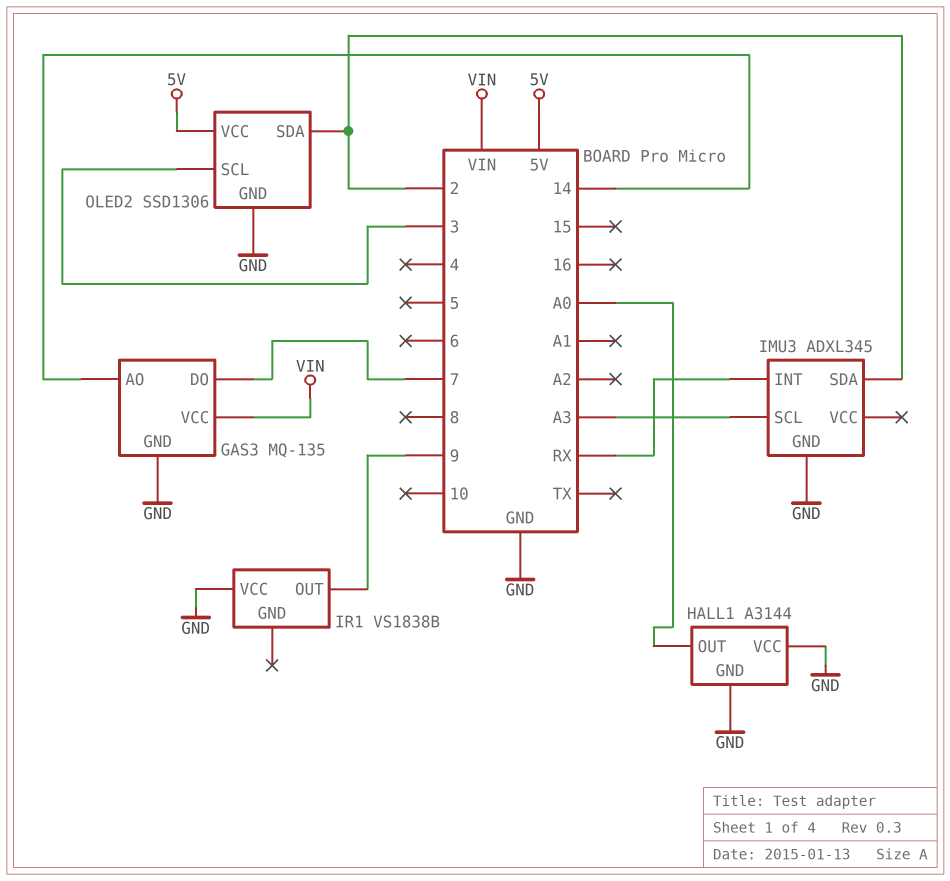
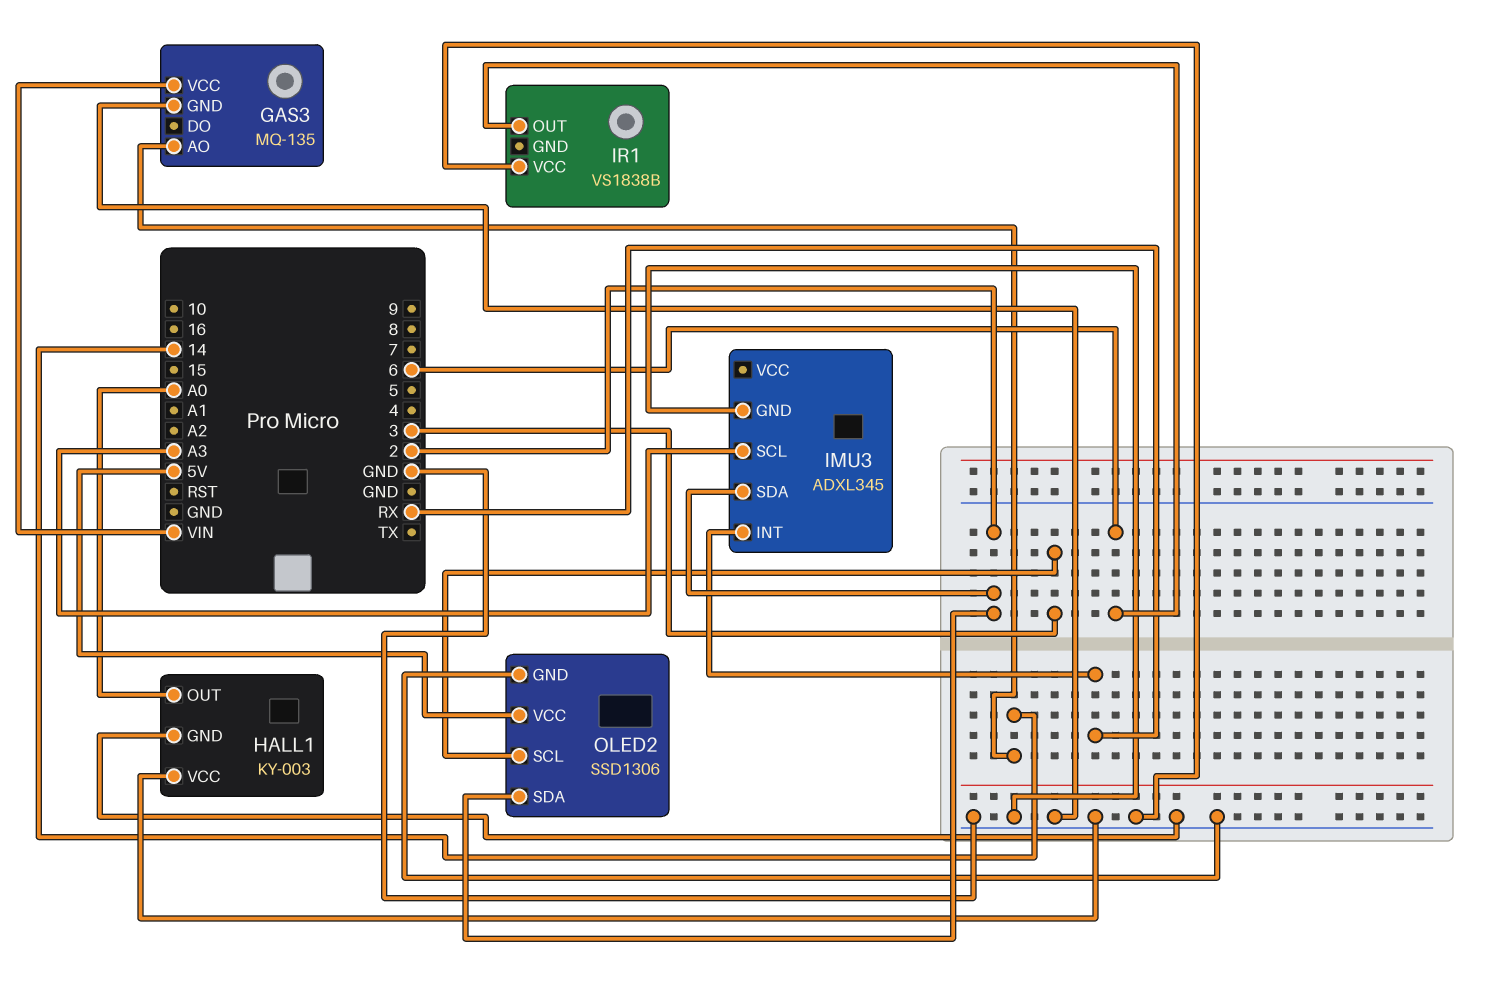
GAS3 pin DO: 7 -> none
HALL1: A3144 -> KY-003
IR1 pin OUT: 9 -> 6

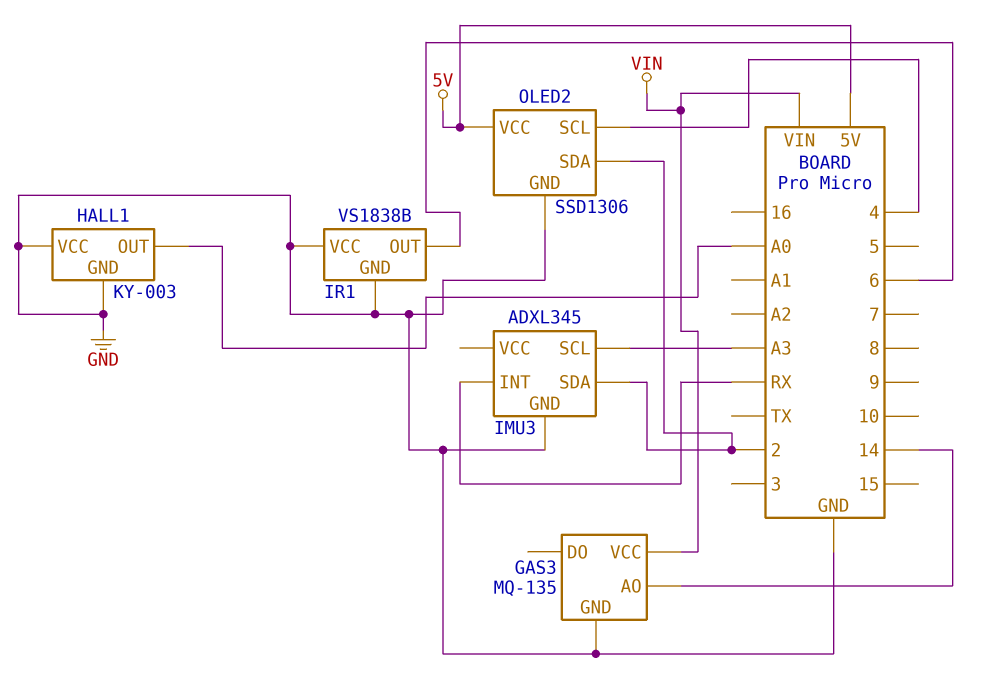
IR1 pin GND: none -> GND
OLED2 pin SCL: 3 -> 4

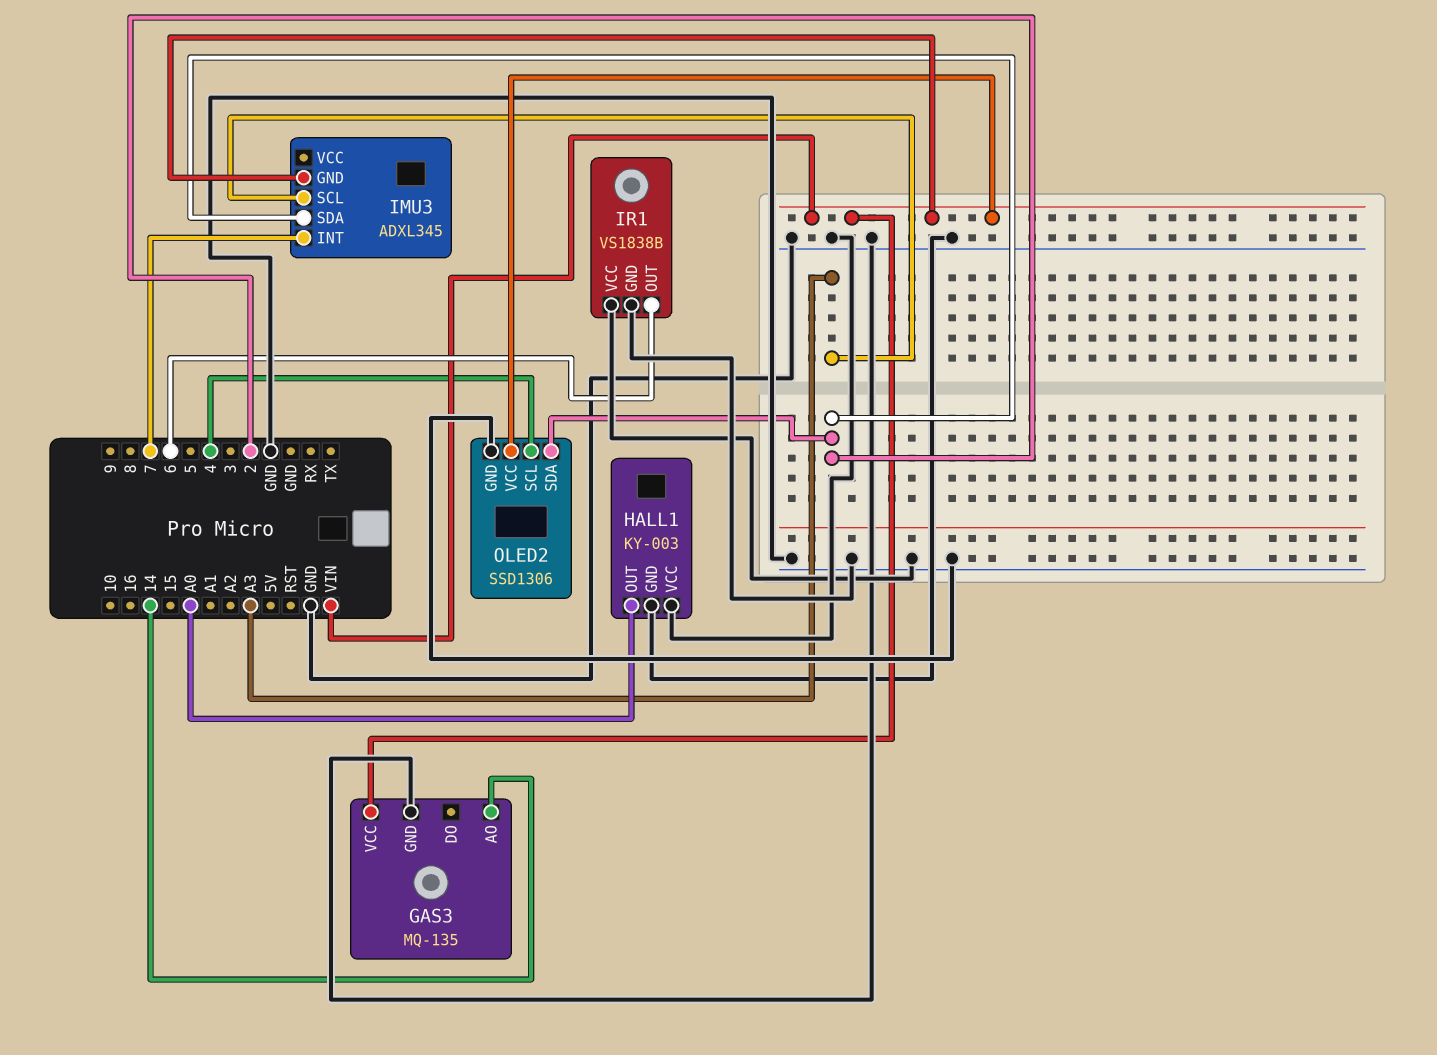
IMU3 pin GND: GND -> VIN
IMU3 pin INT: RX -> 7
OLED2 pin VCC: 5V -> VIN

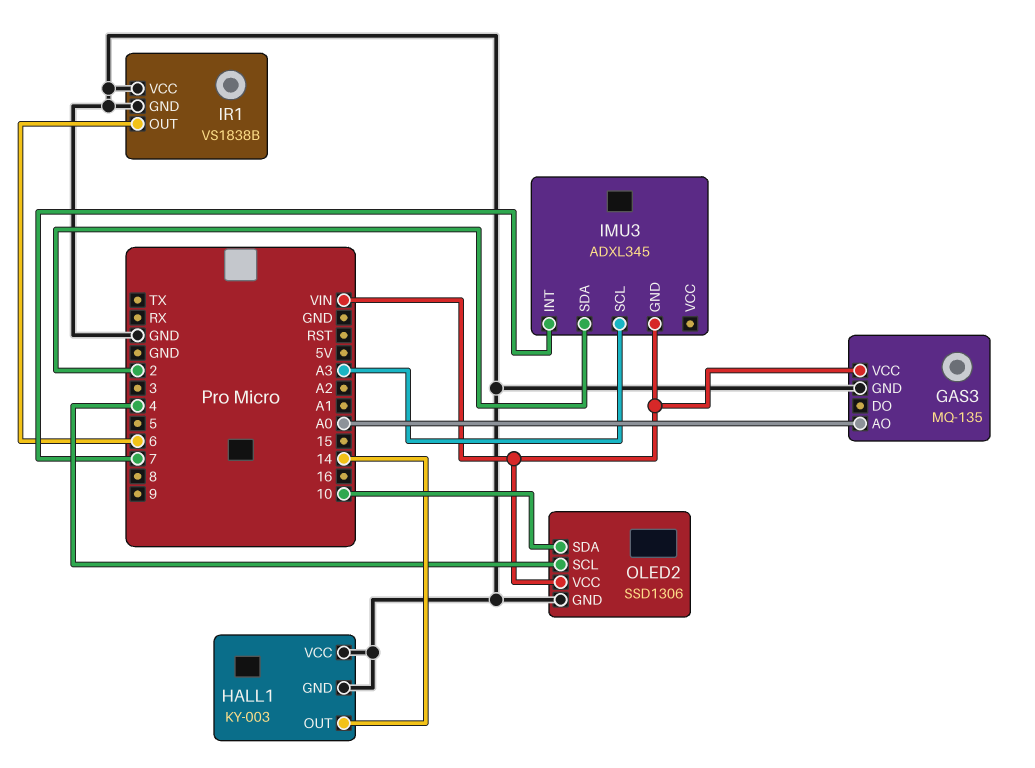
GAS3 pin AO: 14 -> A0
HALL1 pin OUT: A0 -> 14
OLED2 pin SDA: 2 -> 10

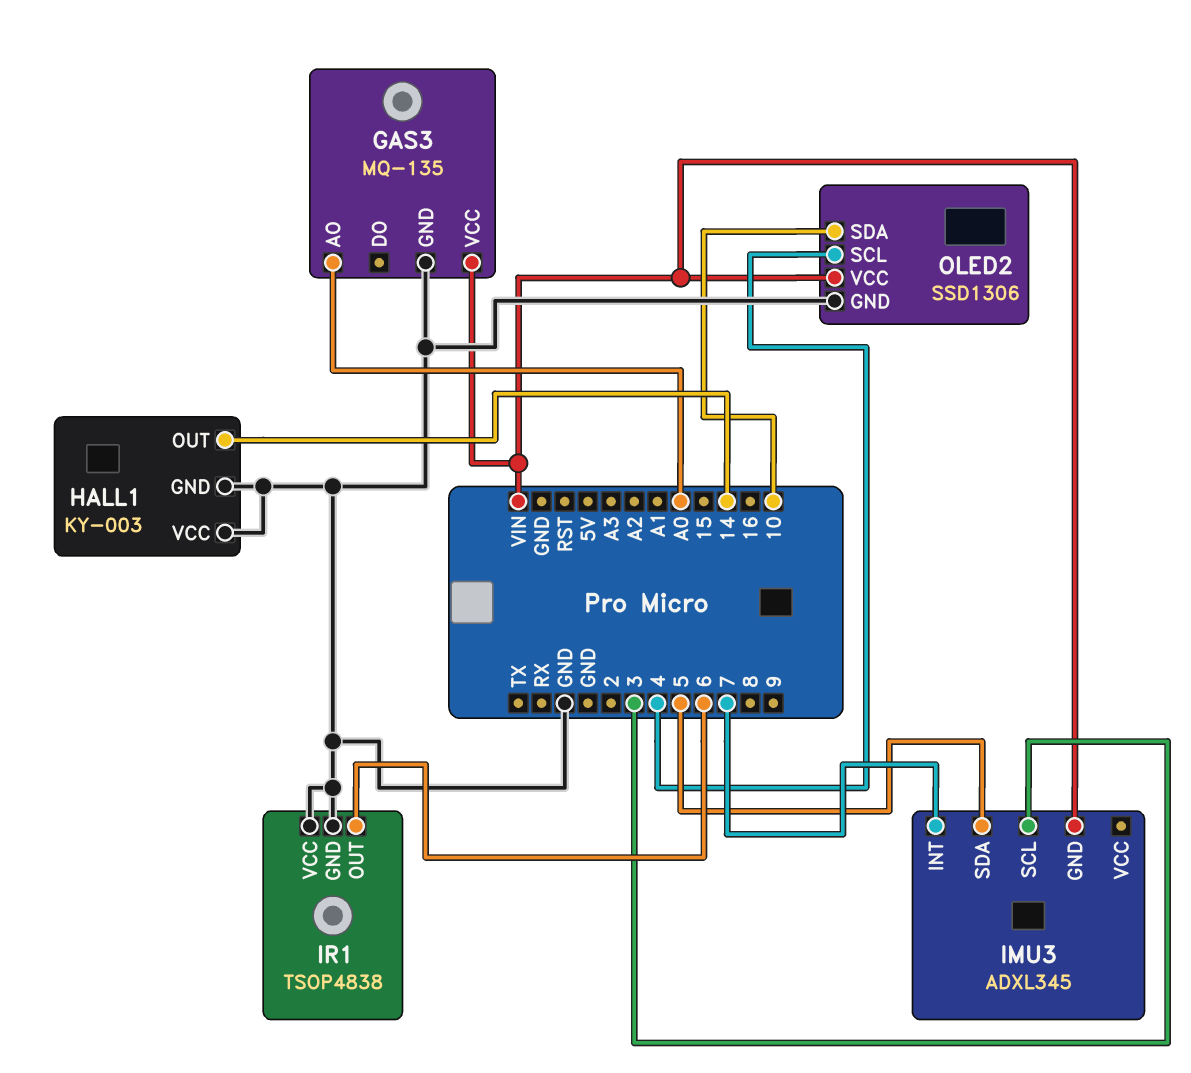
IMU3 pin SCL: A3 -> 3
IMU3 pin SDA: 2 -> 5
IR1: VS1838B -> TSOP4838

